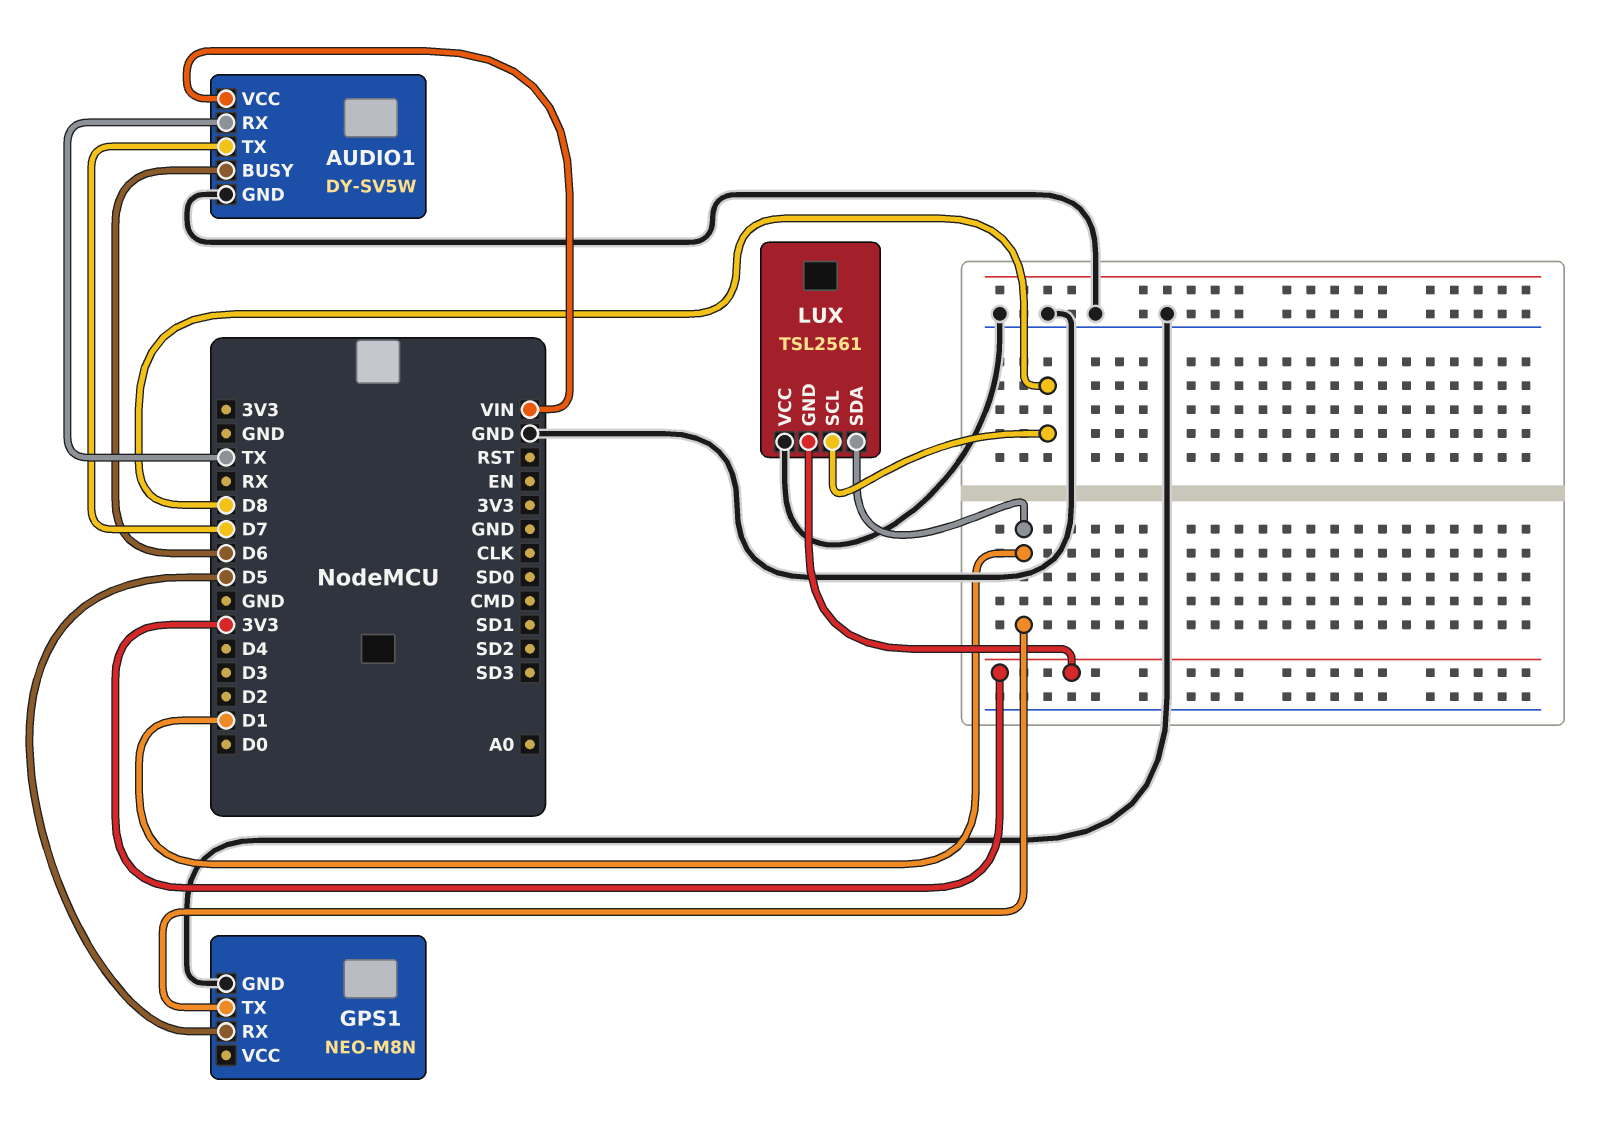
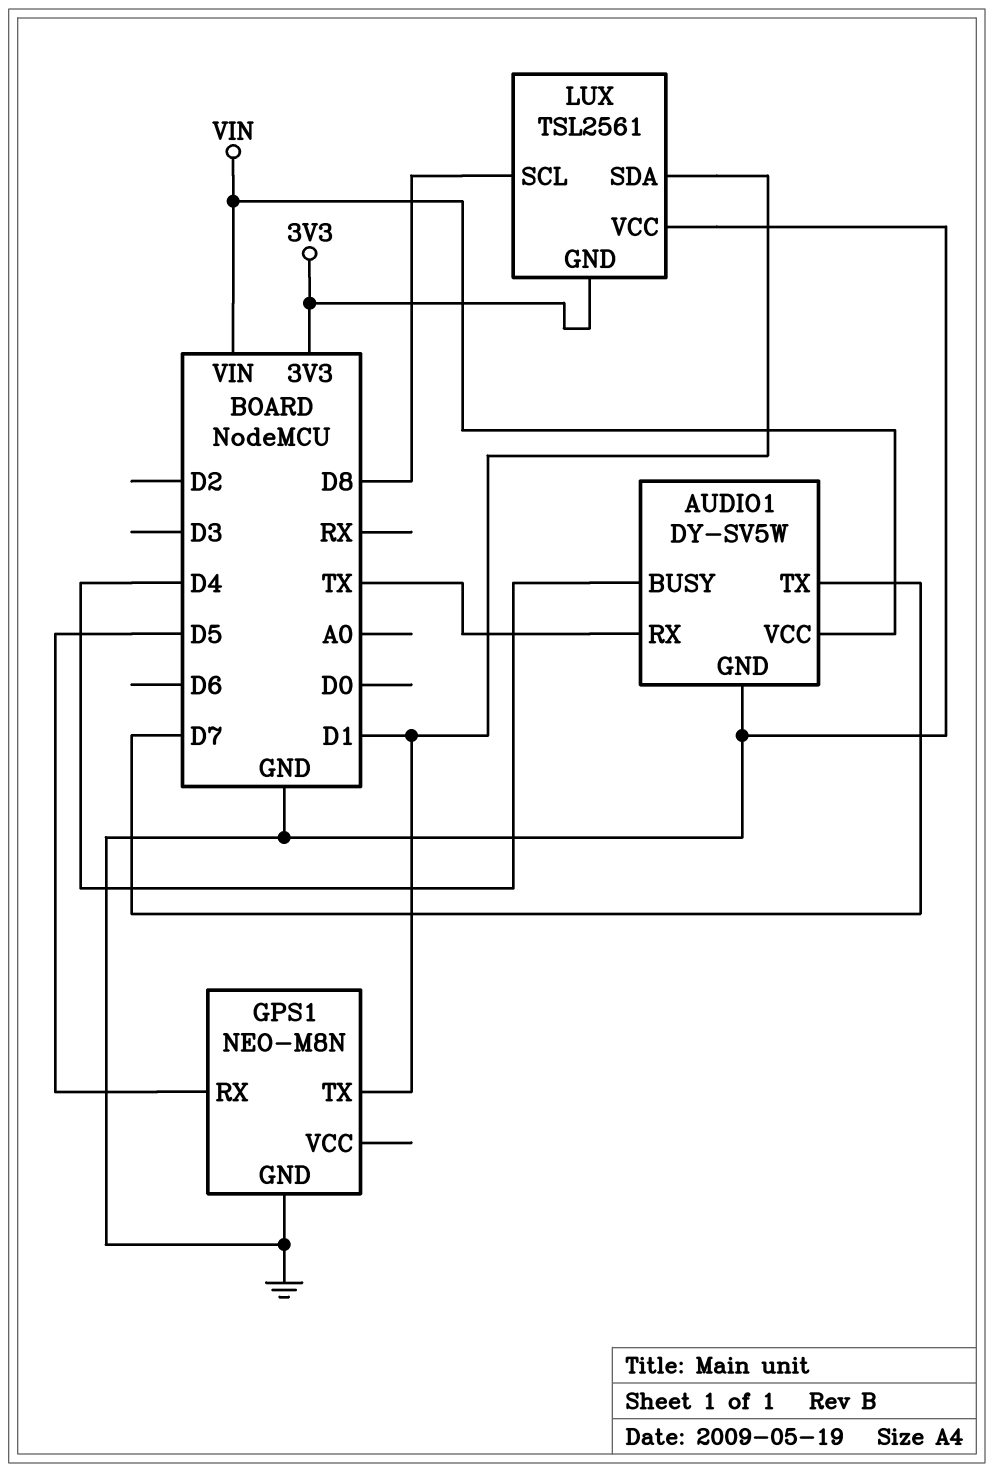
AUDIO1 pin BUSY: D6 -> D4

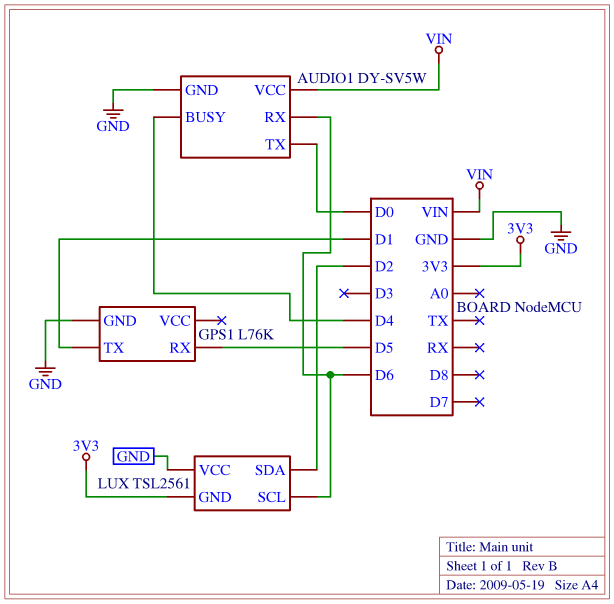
AUDIO1 pin RX: TX -> D6
AUDIO1 pin TX: D7 -> D0
GPS1: NEO-M8N -> L76K
LUX pin SCL: D8 -> D6
LUX pin SDA: D1 -> D2

